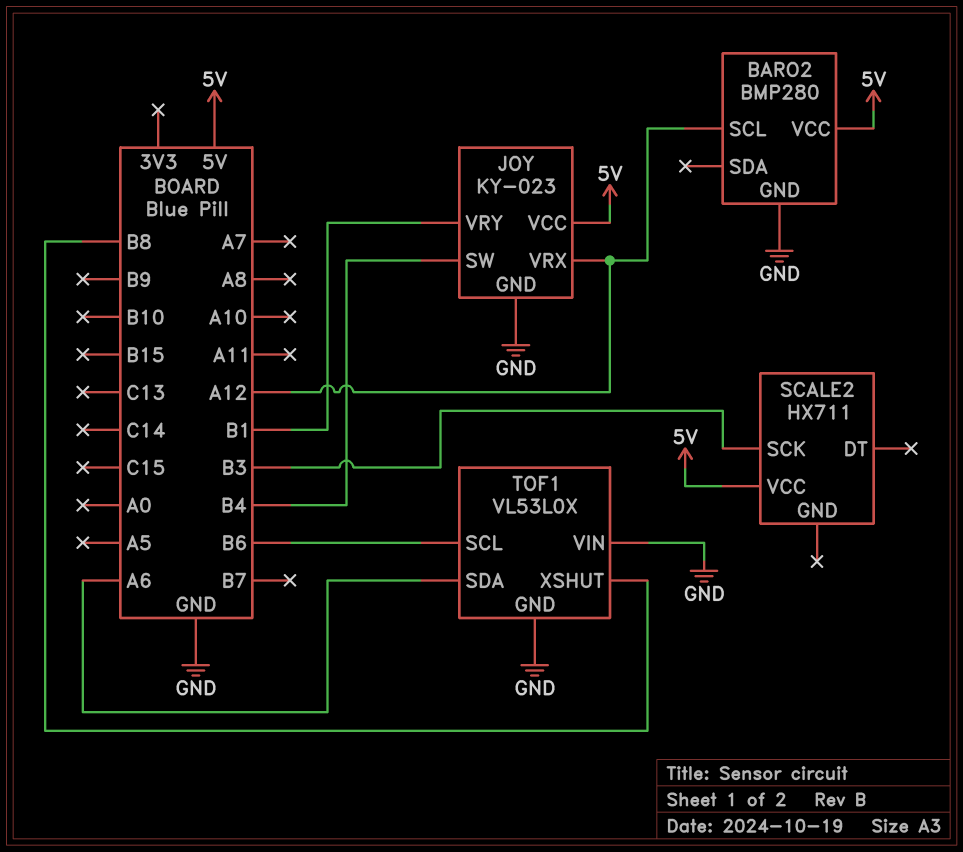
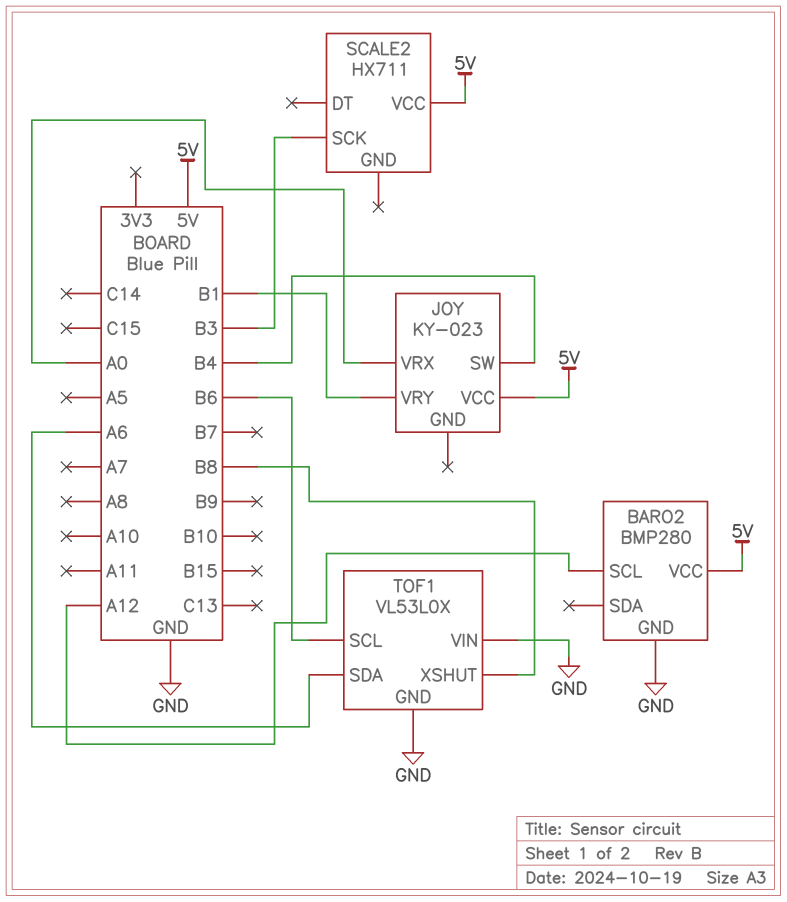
JOY pin GND: GND -> none
JOY pin VRX: A12 -> A0

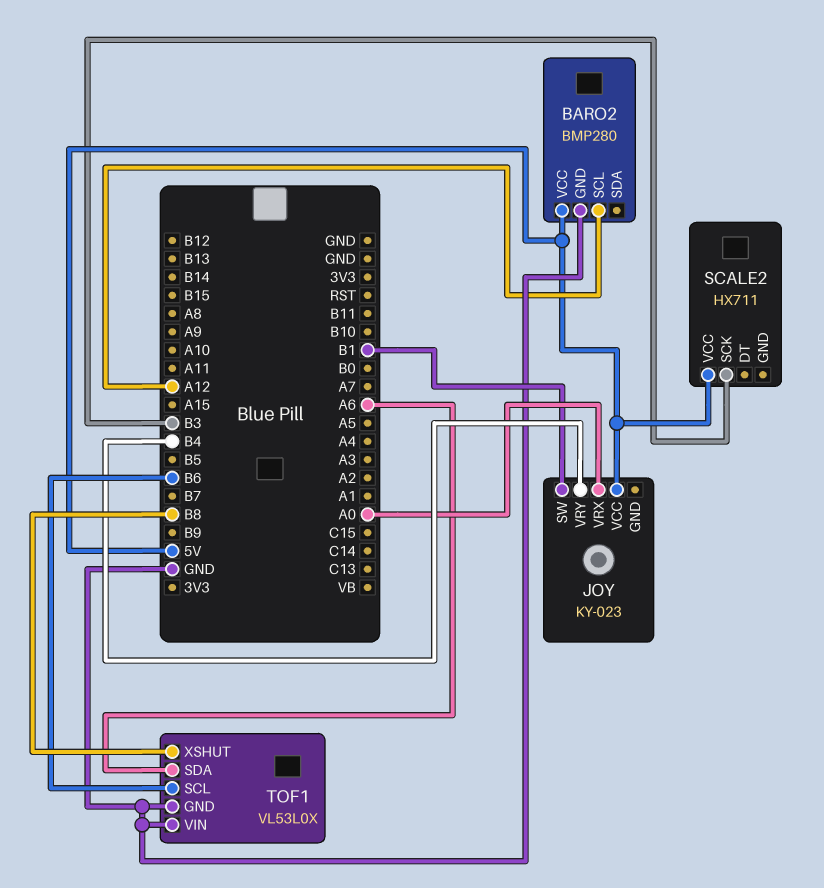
JOY pin SW: B4 -> B1
JOY pin VRY: B1 -> B4

